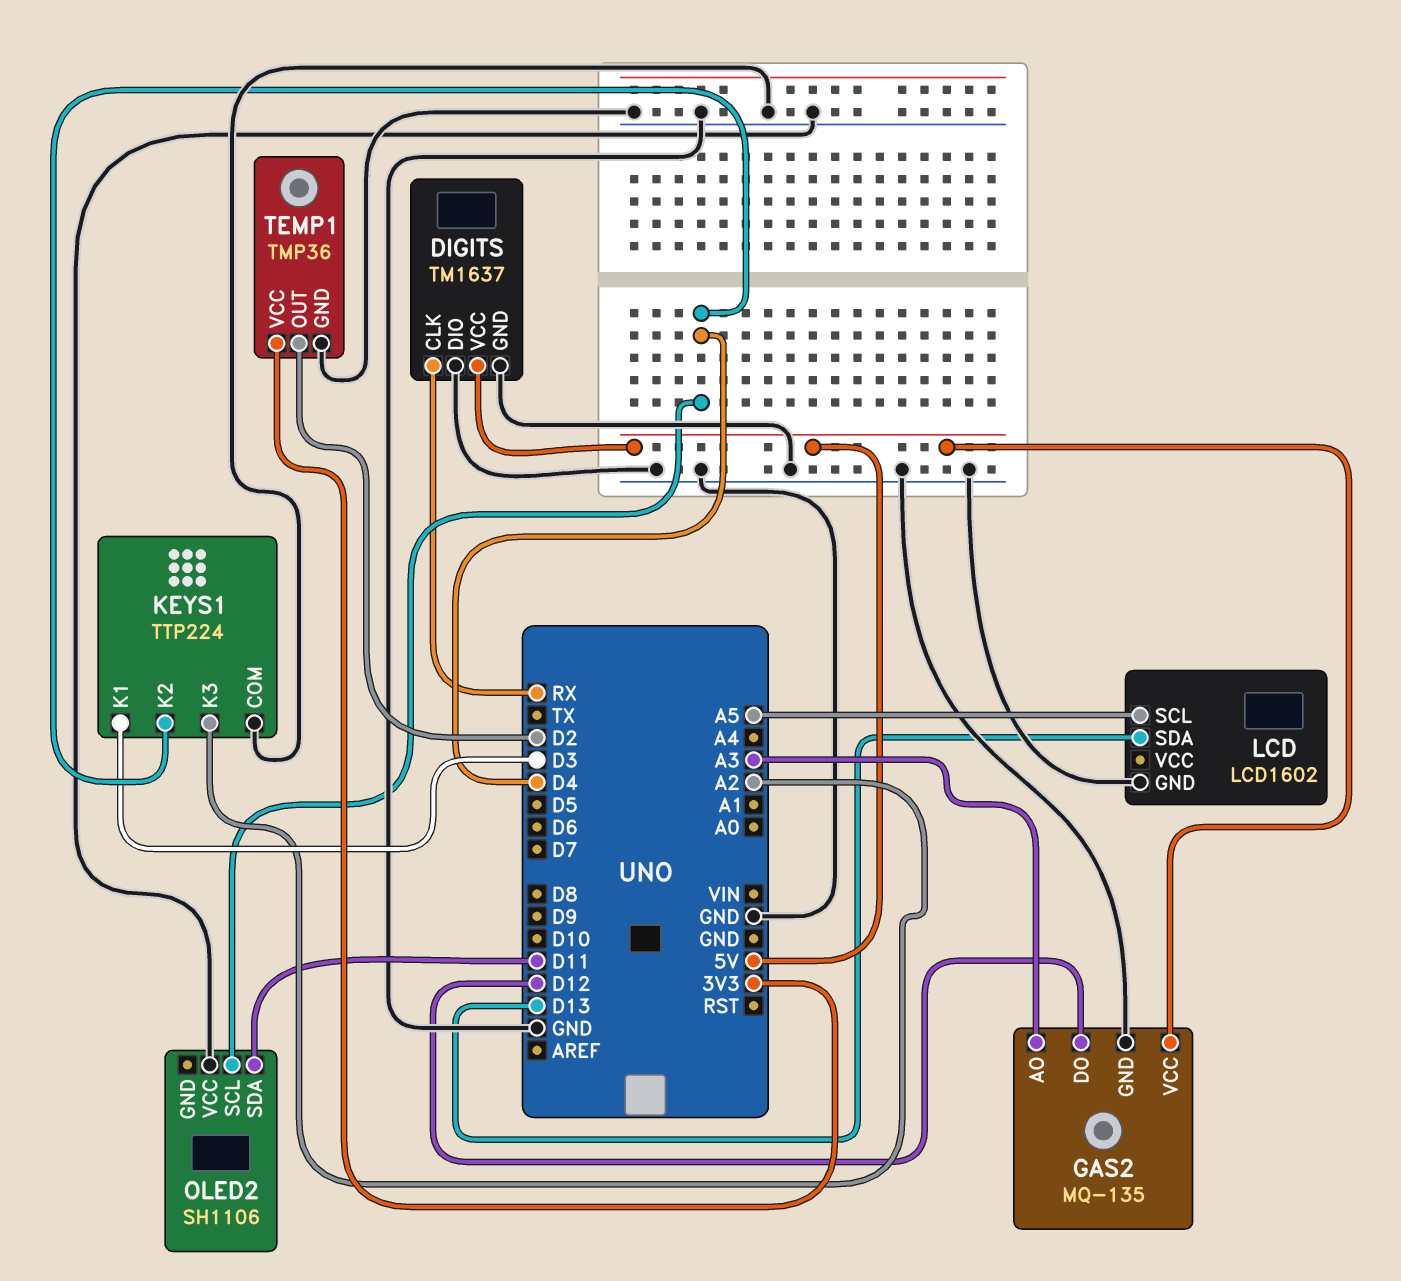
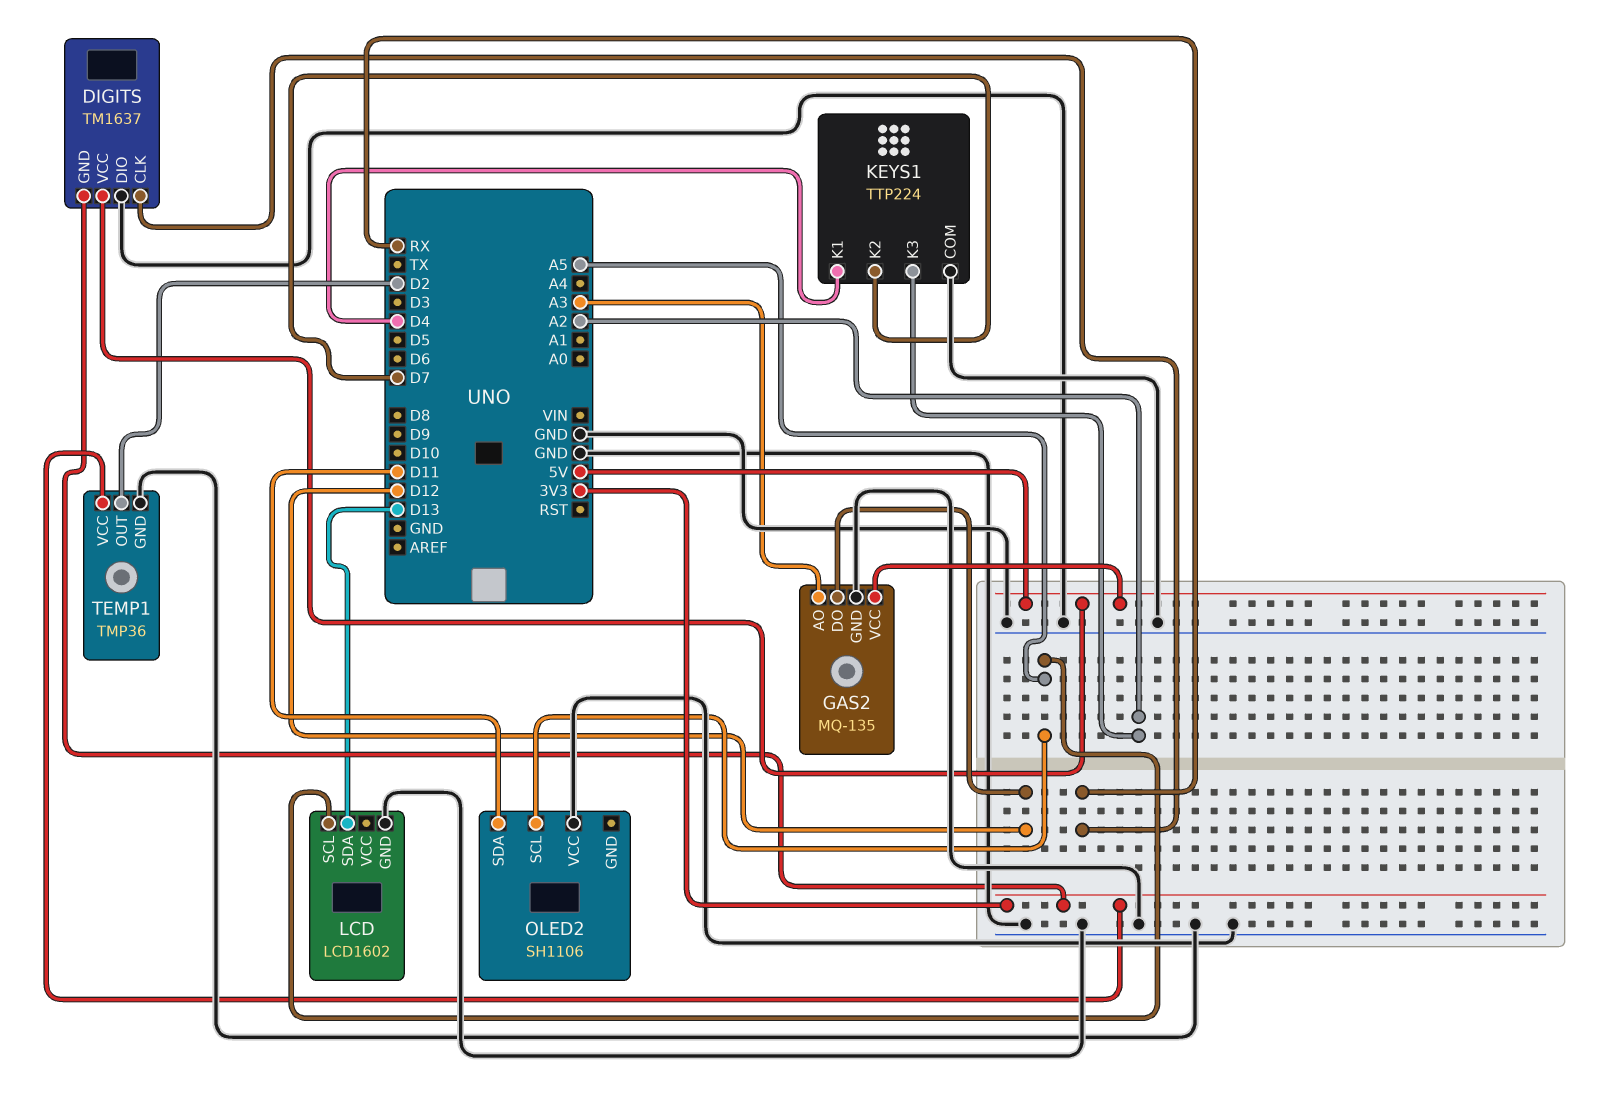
DIGITS pin GND: GND -> 3V3
KEYS1 pin K1: D3 -> D4
KEYS1 pin K2: D4 -> D7
OLED2 pin SCL: D4 -> A5

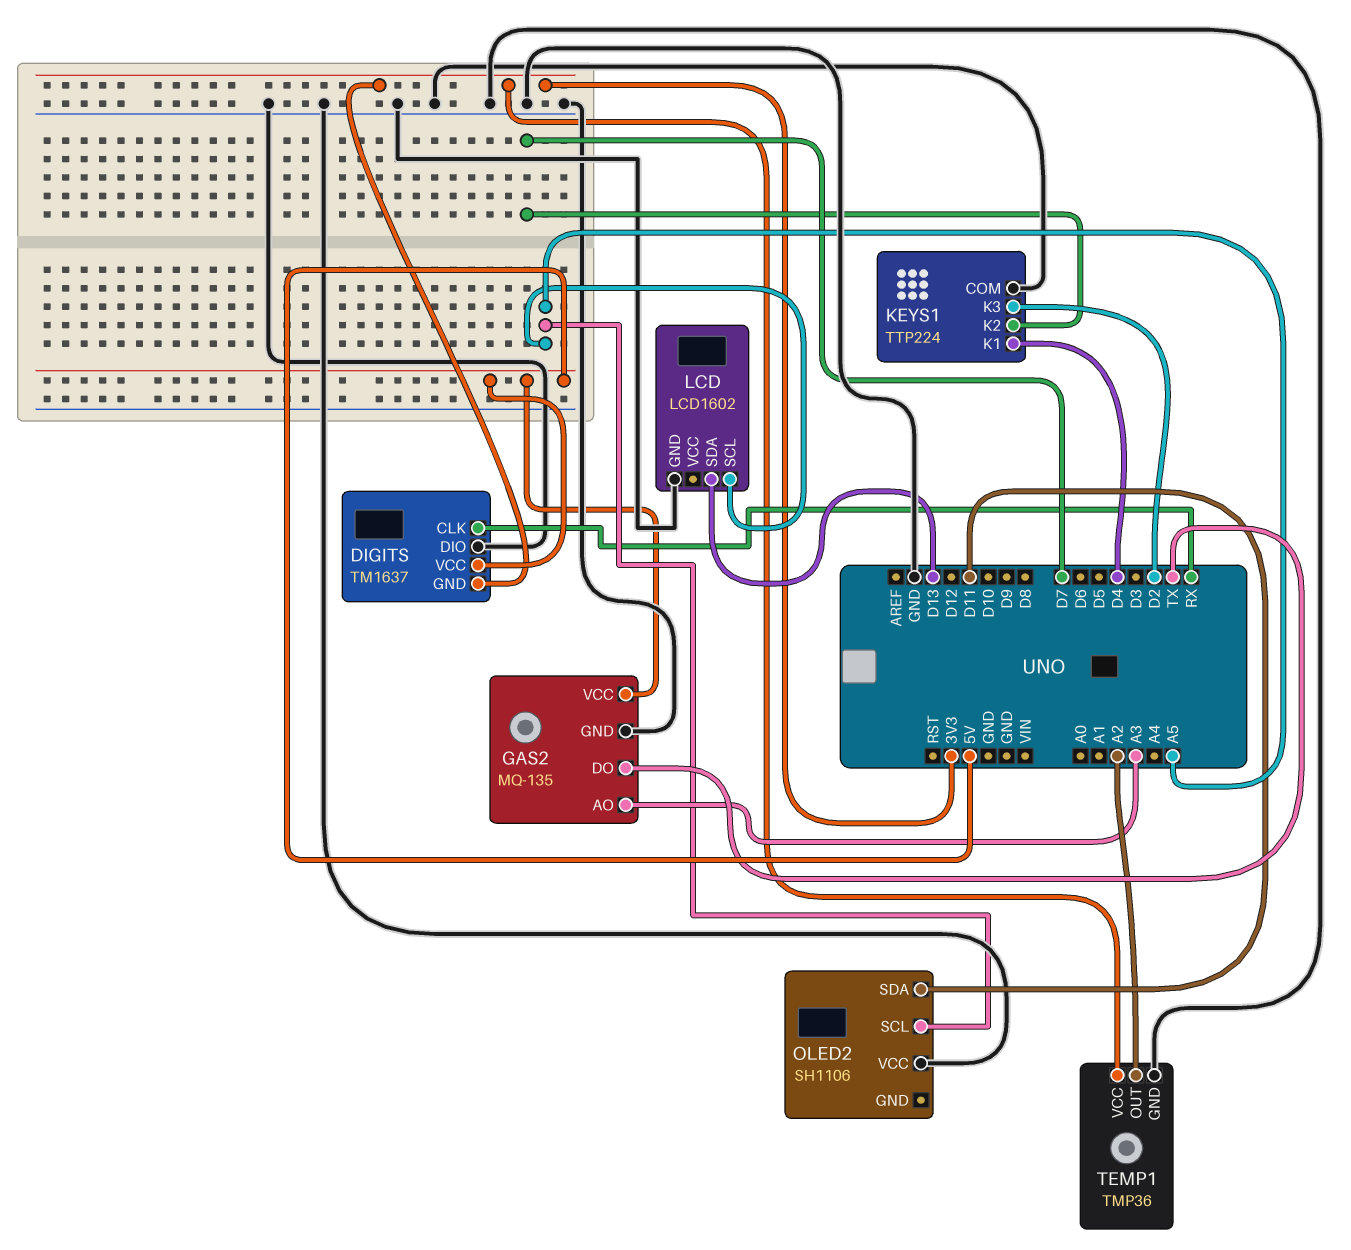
GAS2 pin DO: D12 -> TX
KEYS1 pin K3: A2 -> D2
TEMP1 pin OUT: D2 -> A2

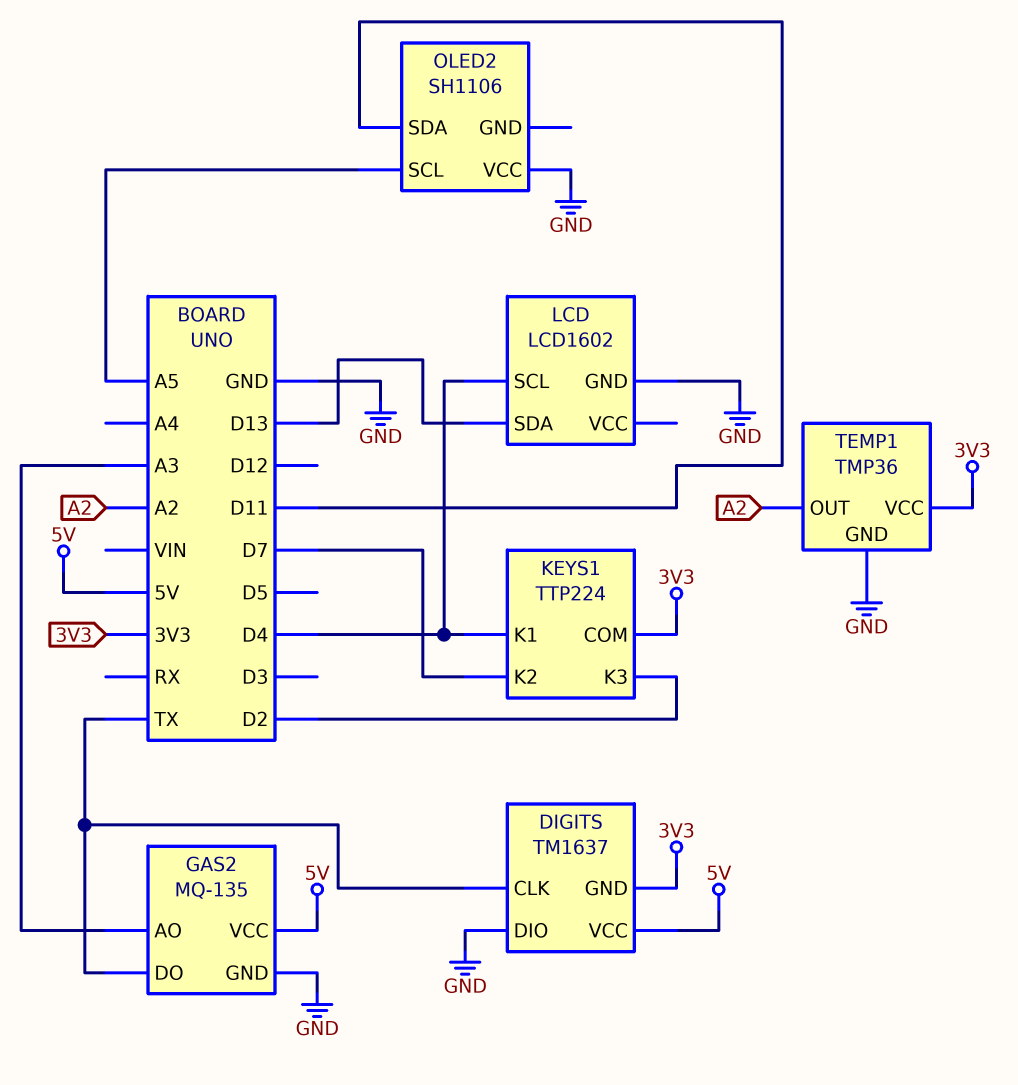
DIGITS pin CLK: RX -> TX
KEYS1 pin COM: GND -> 3V3
LCD pin SCL: A5 -> D4

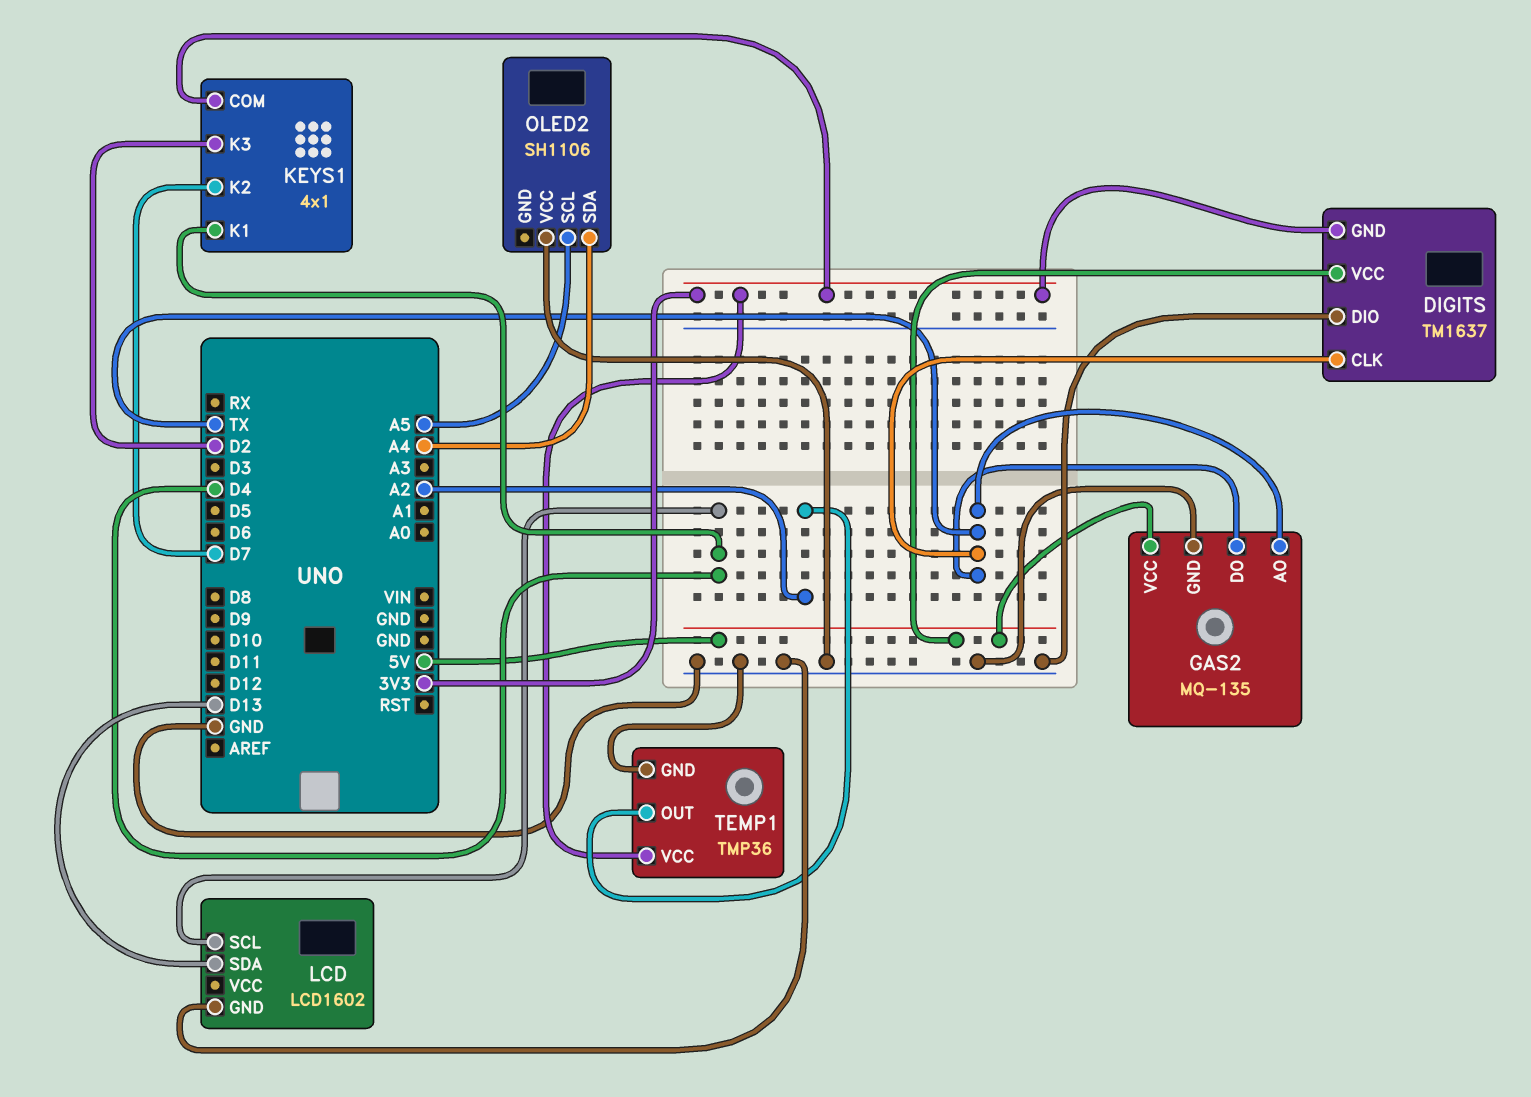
GAS2 pin AO: A3 -> TX
KEYS1: TTP224 -> 4x1
OLED2 pin SDA: D11 -> A4

